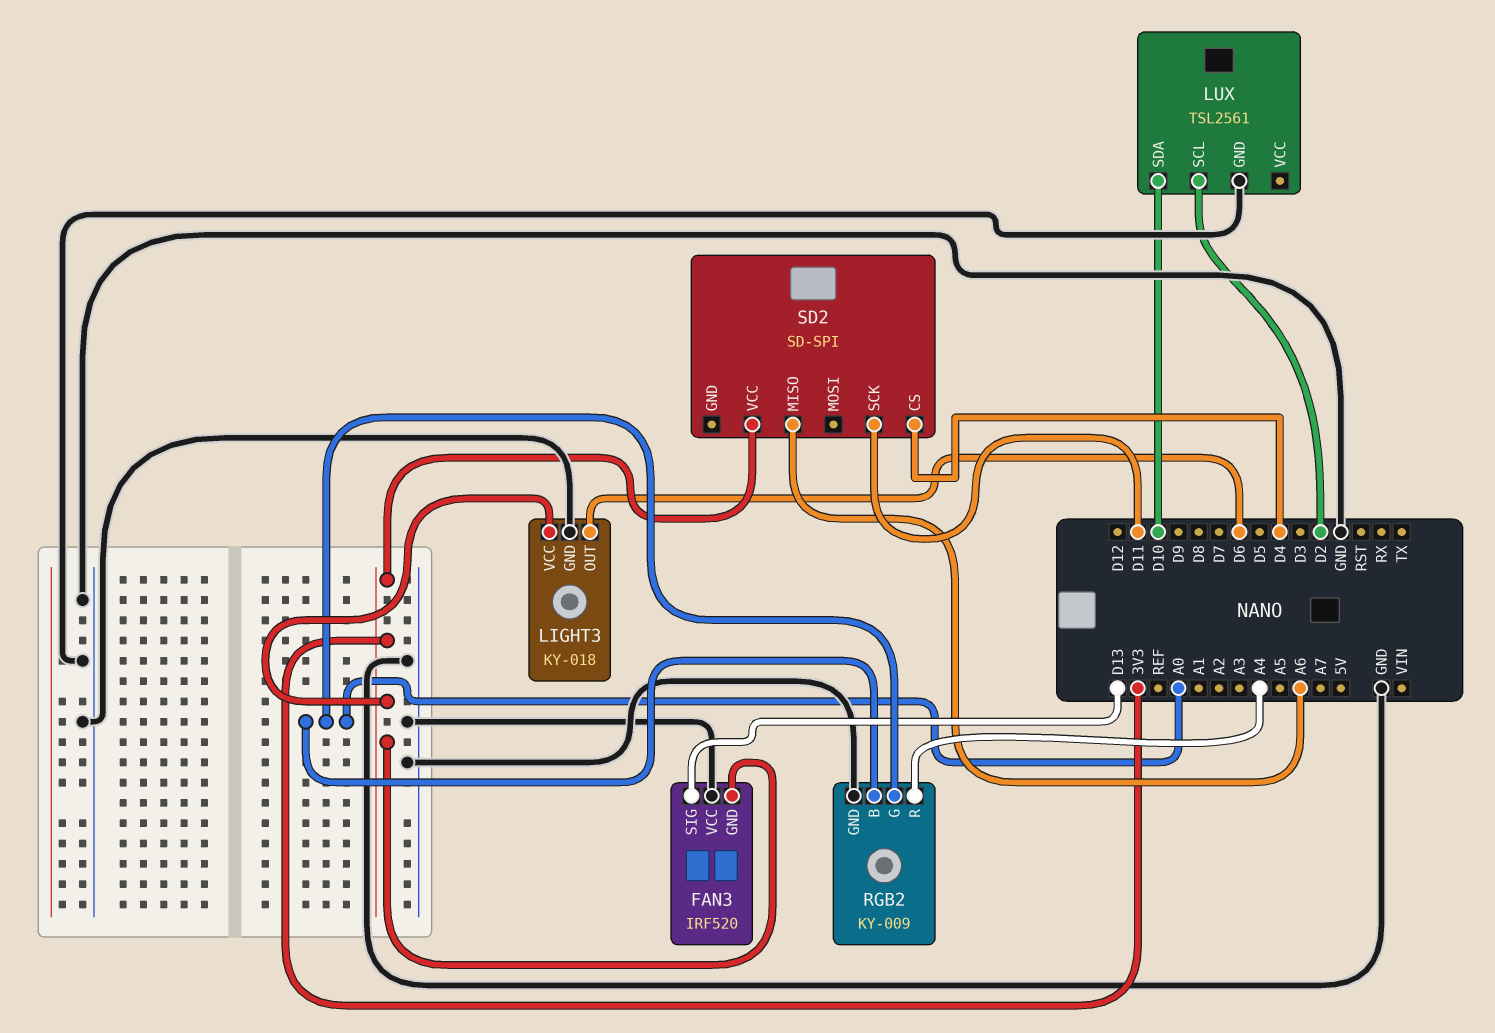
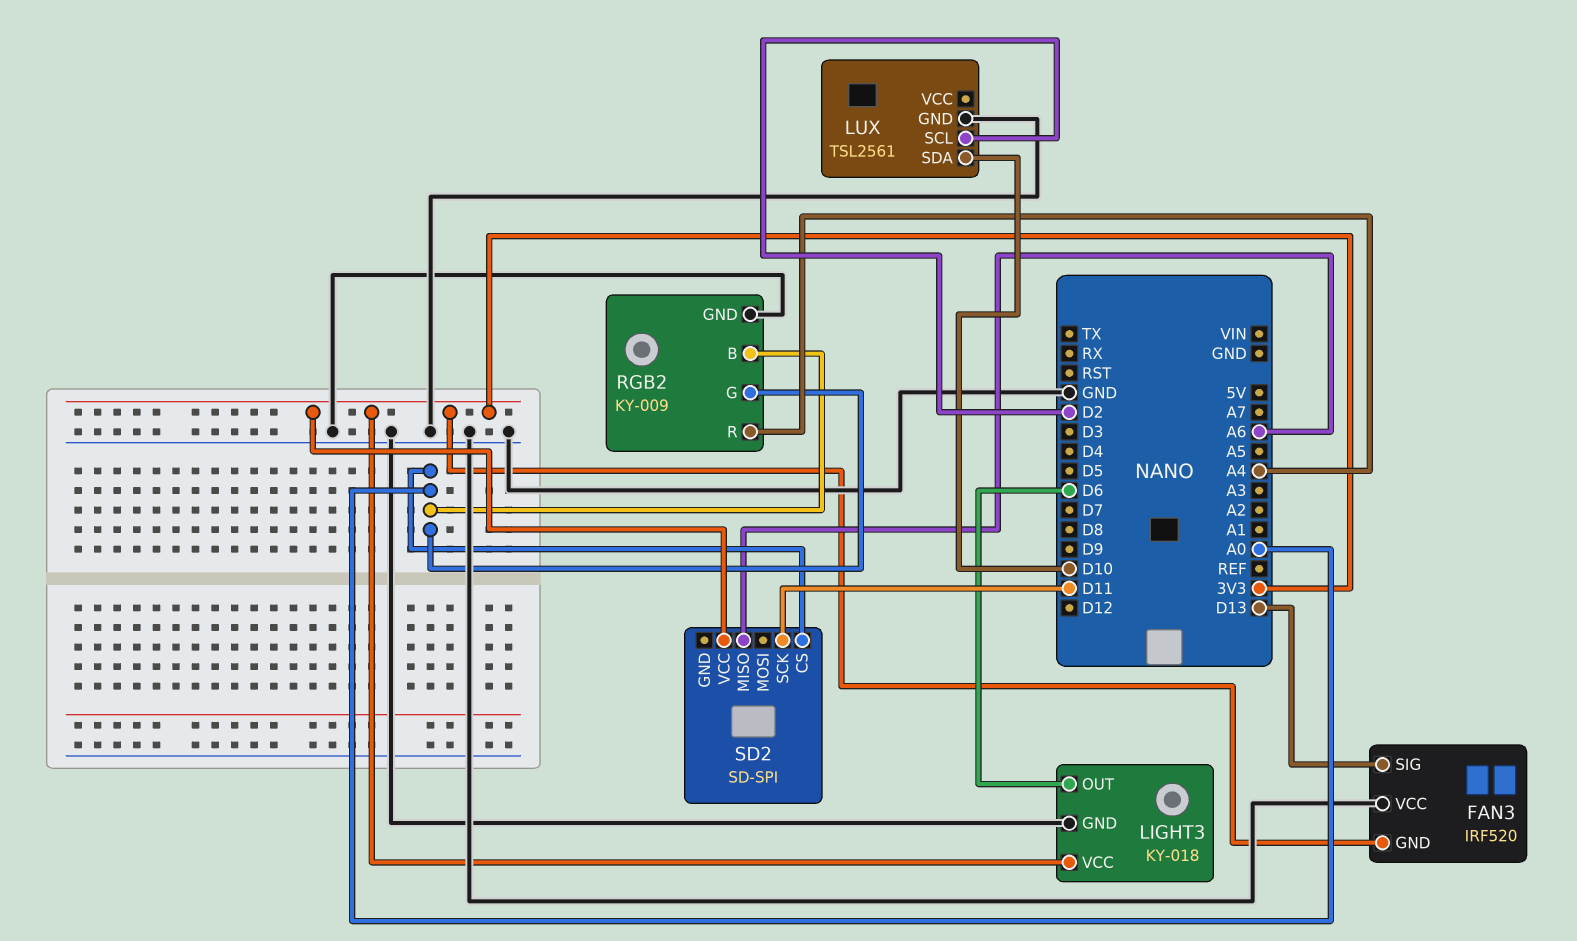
SD2 pin CS: D4 -> A0

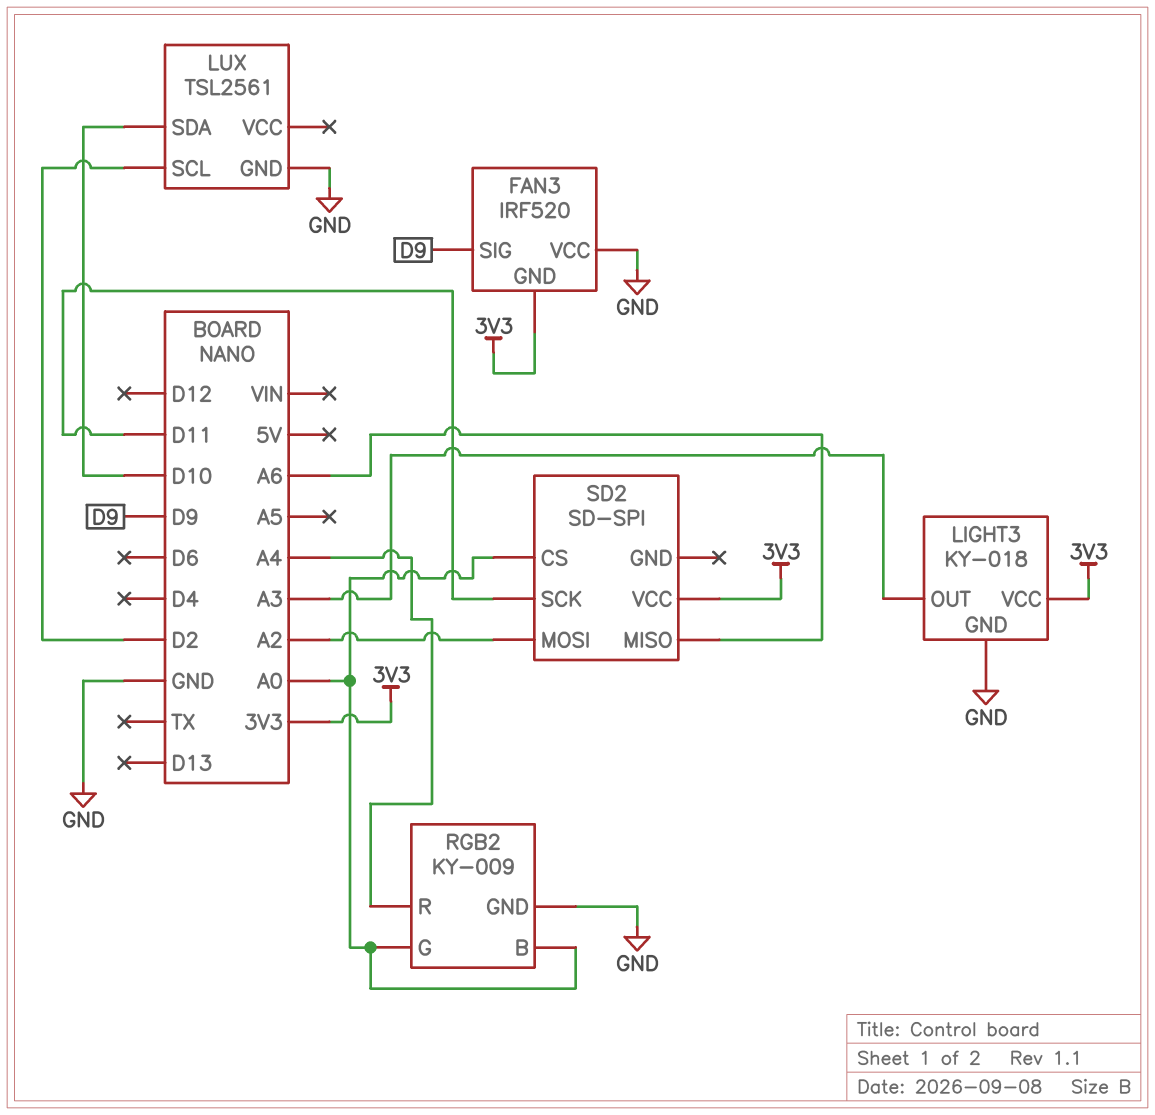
FAN3 pin SIG: D13 -> D9
LIGHT3 pin OUT: D6 -> A3
SD2 pin MOSI: none -> A2

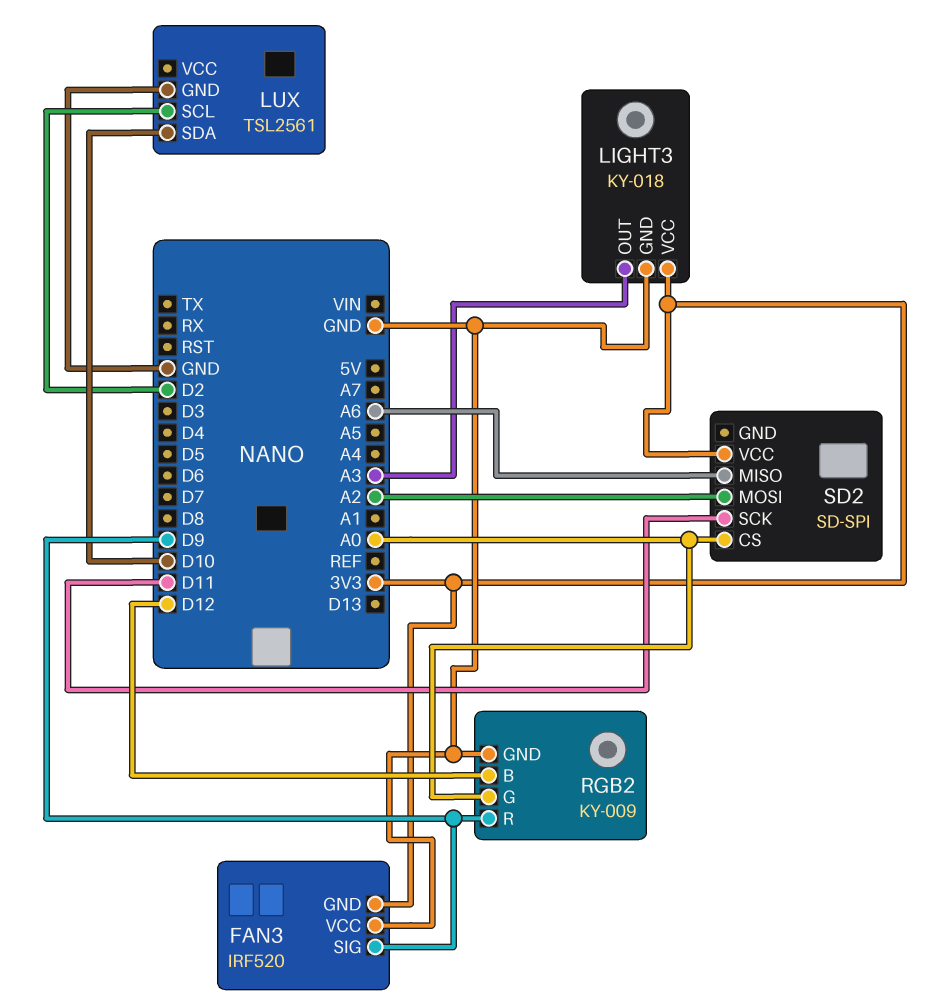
RGB2 pin B: A0 -> D12
RGB2 pin R: A4 -> D9

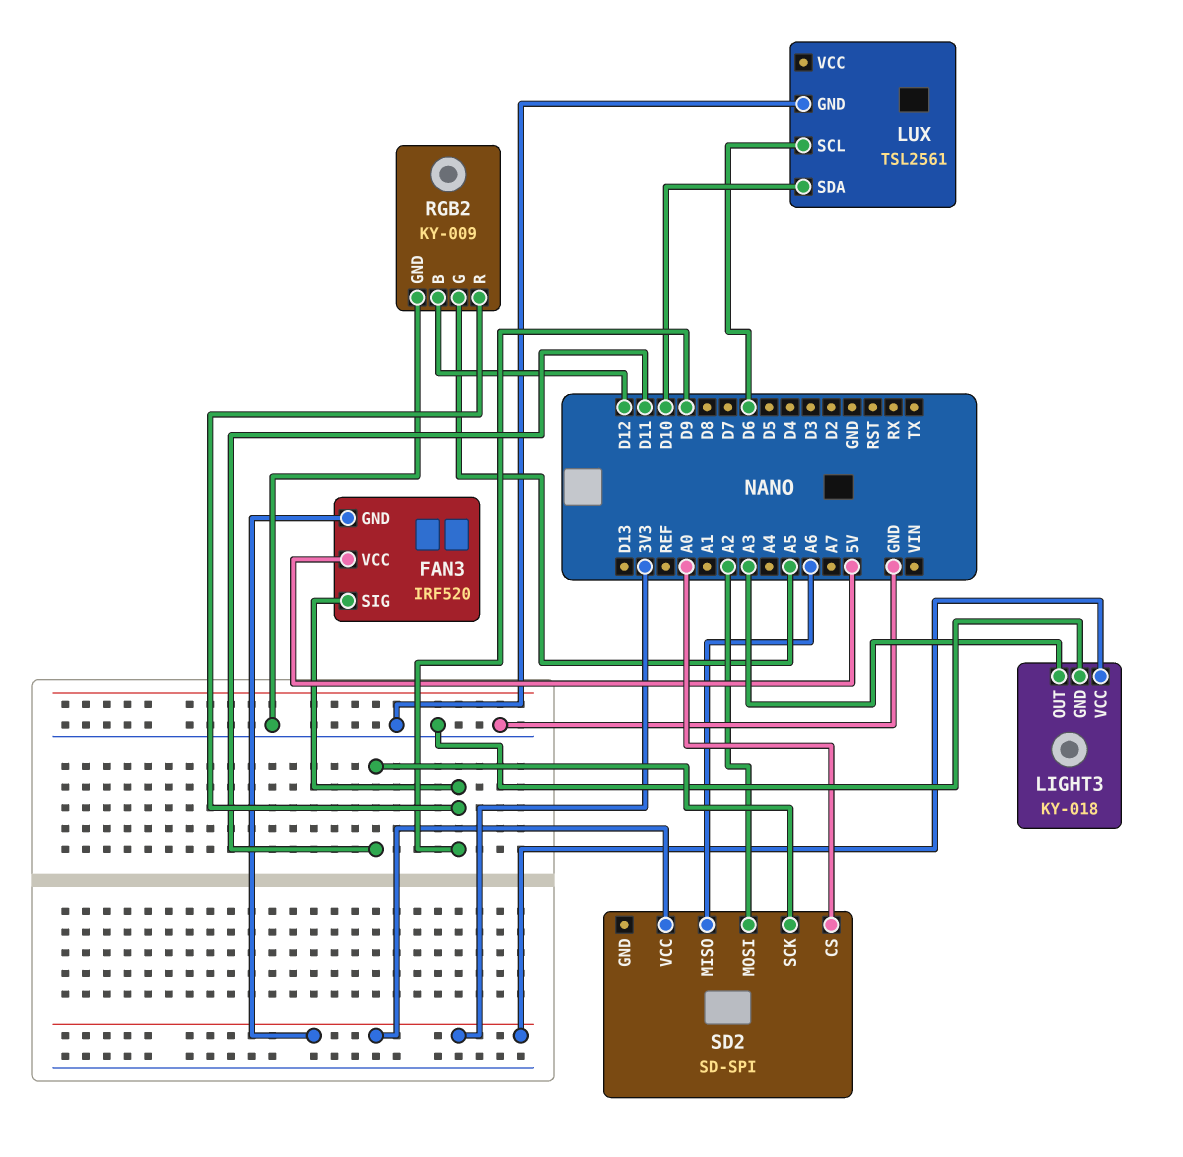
FAN3 pin VCC: GND -> 5V
LUX pin SCL: D2 -> D6
RGB2 pin G: A0 -> A5

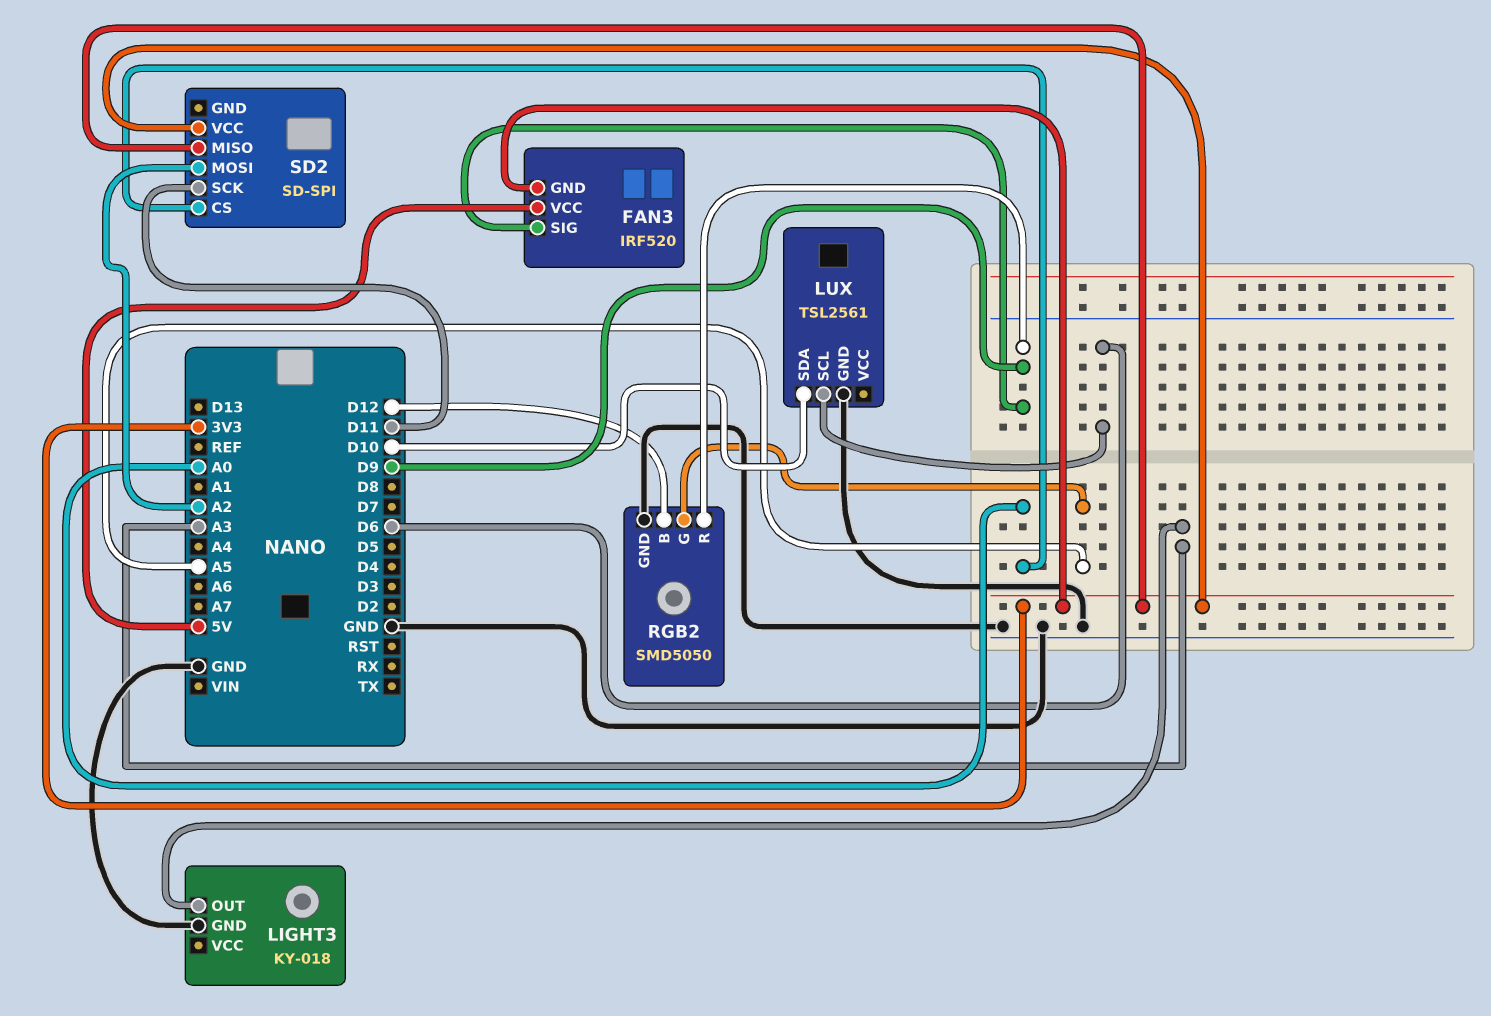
LIGHT3 pin VCC: 3V3 -> none
RGB2: KY-009 -> SMD5050
SD2 pin MISO: A6 -> 3V3

